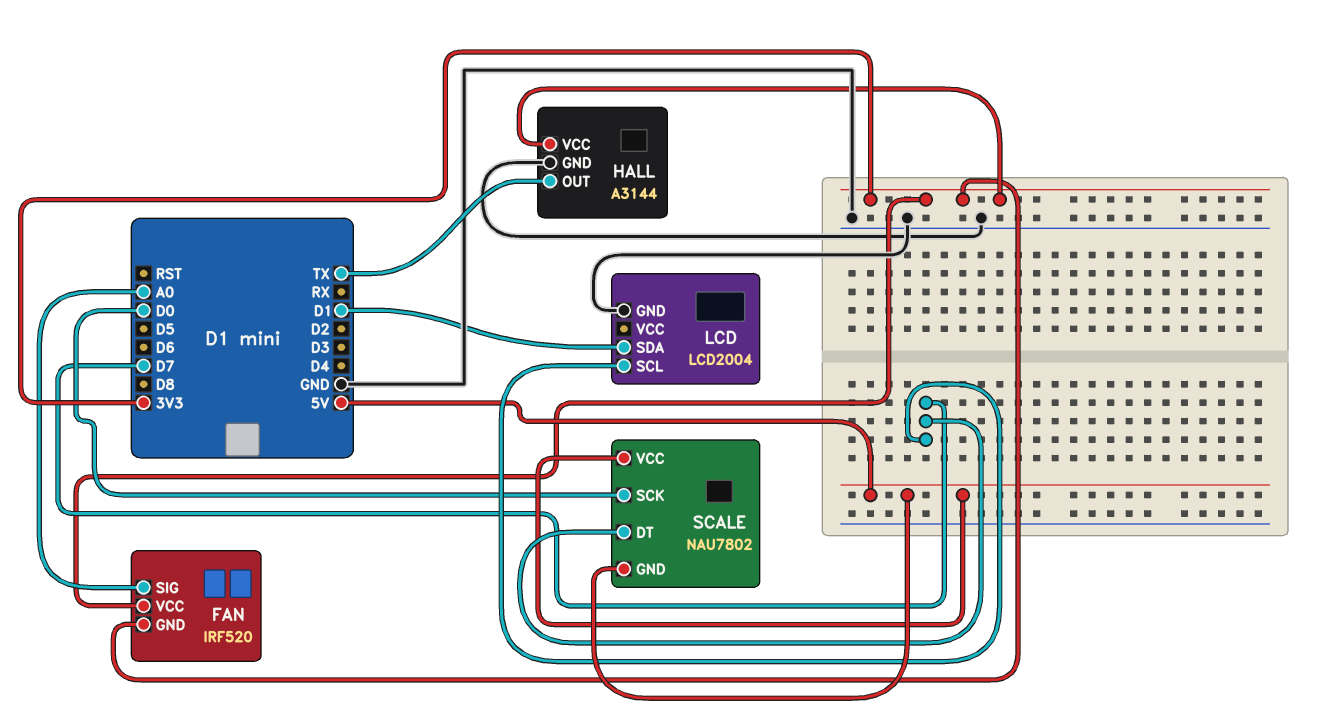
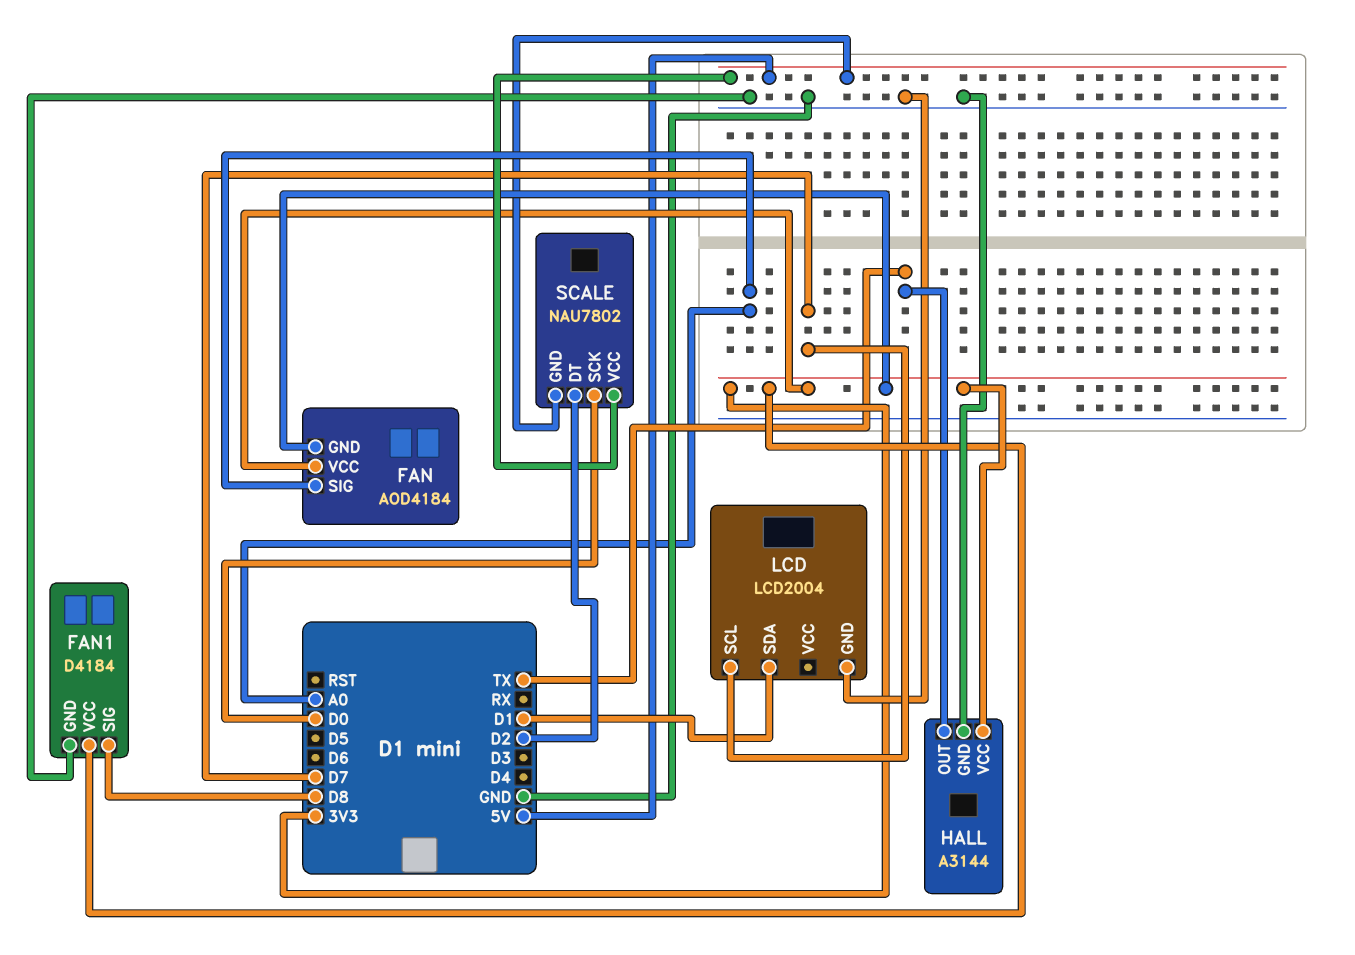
FAN: IRF520 -> AOD4184
FAN1: none -> D4184
FAN1 pin GND: none -> GND
FAN1 pin SIG: none -> D8
FAN1 pin VCC: none -> 3V3
SCALE pin DT: D7 -> D2

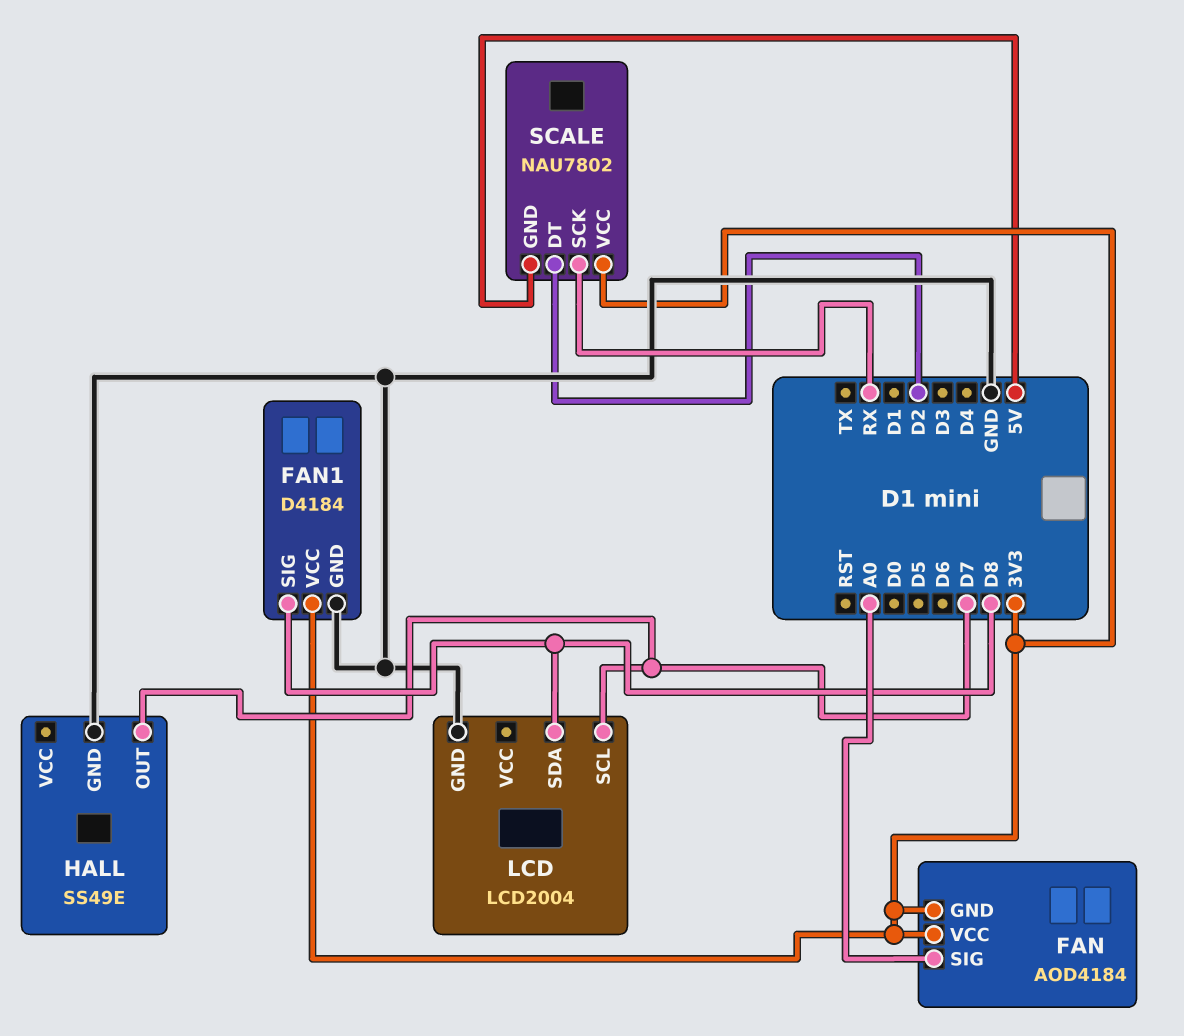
HALL: A3144 -> SS49E
HALL pin OUT: TX -> D7
HALL pin VCC: 3V3 -> none
LCD pin SDA: D1 -> D8
SCALE pin SCK: D0 -> RX
SCALE pin VCC: 5V -> 3V3

